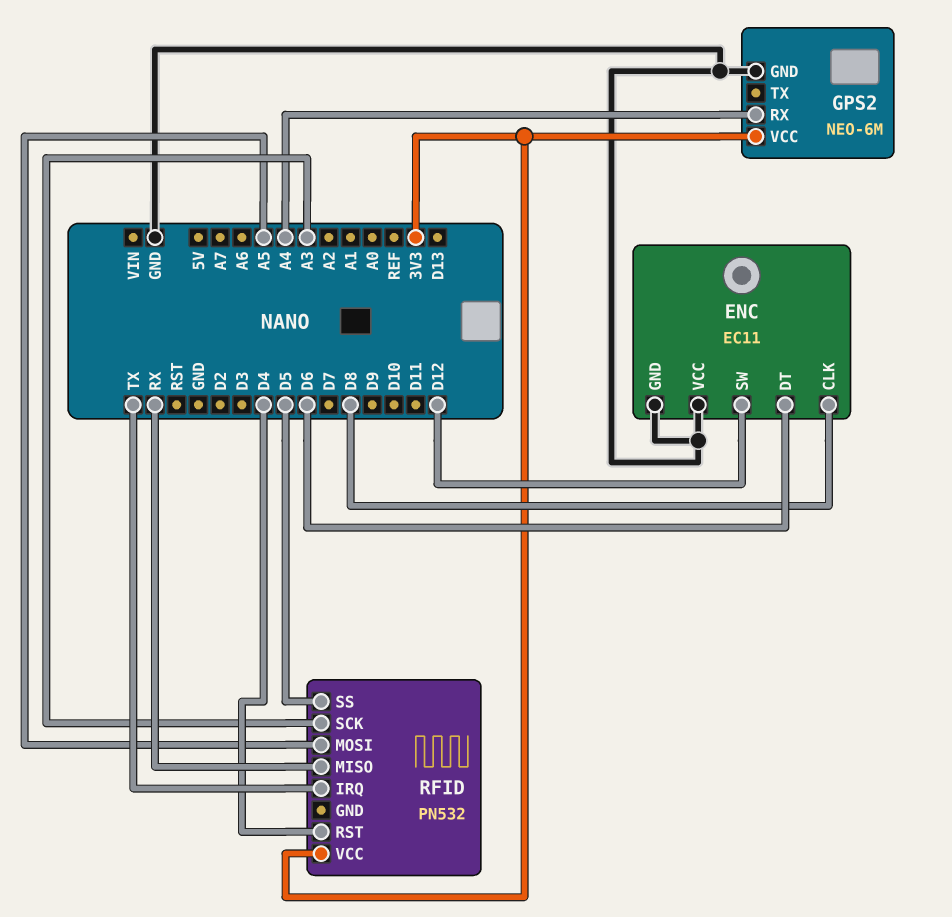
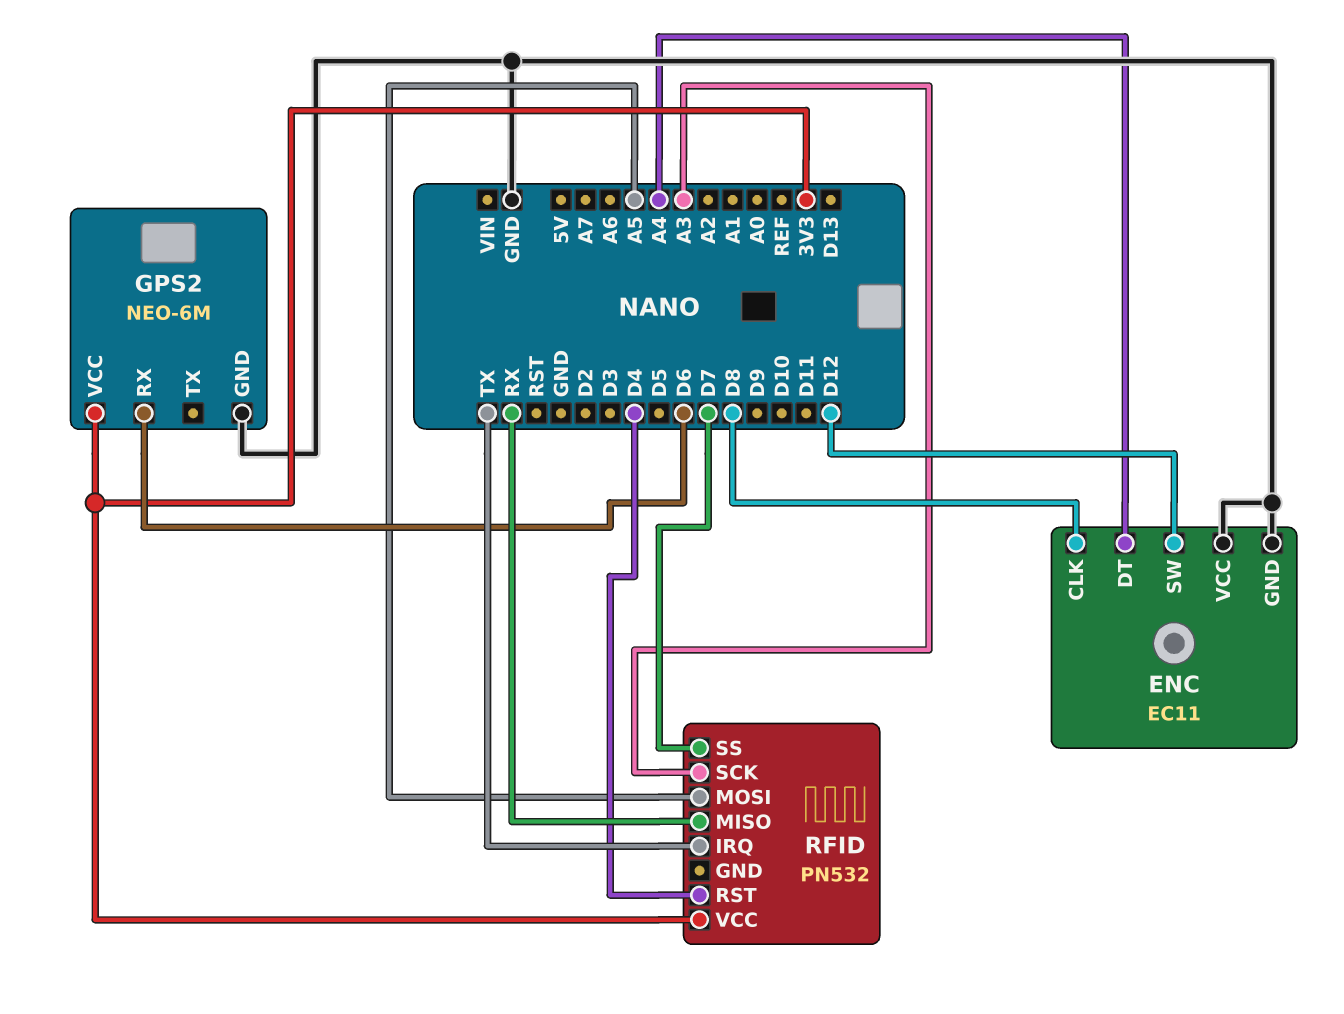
ENC pin DT: D6 -> A4
GPS2 pin RX: A4 -> D6
RFID pin SS: D5 -> D7

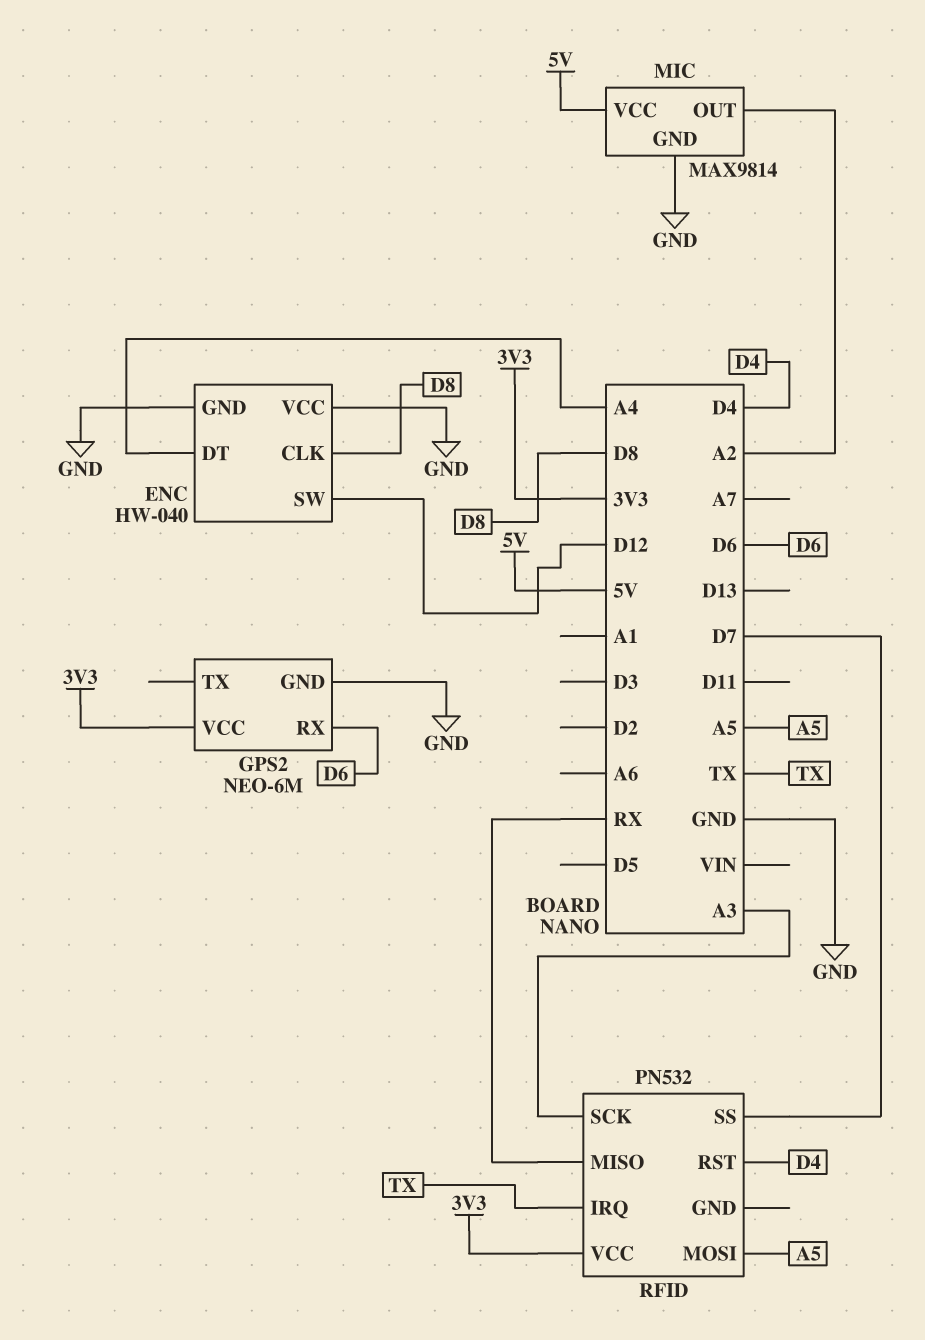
ENC: EC11 -> HW-040
MIC: none -> MAX9814
MIC pin GND: none -> GND
MIC pin OUT: none -> A2
MIC pin VCC: none -> 5V

